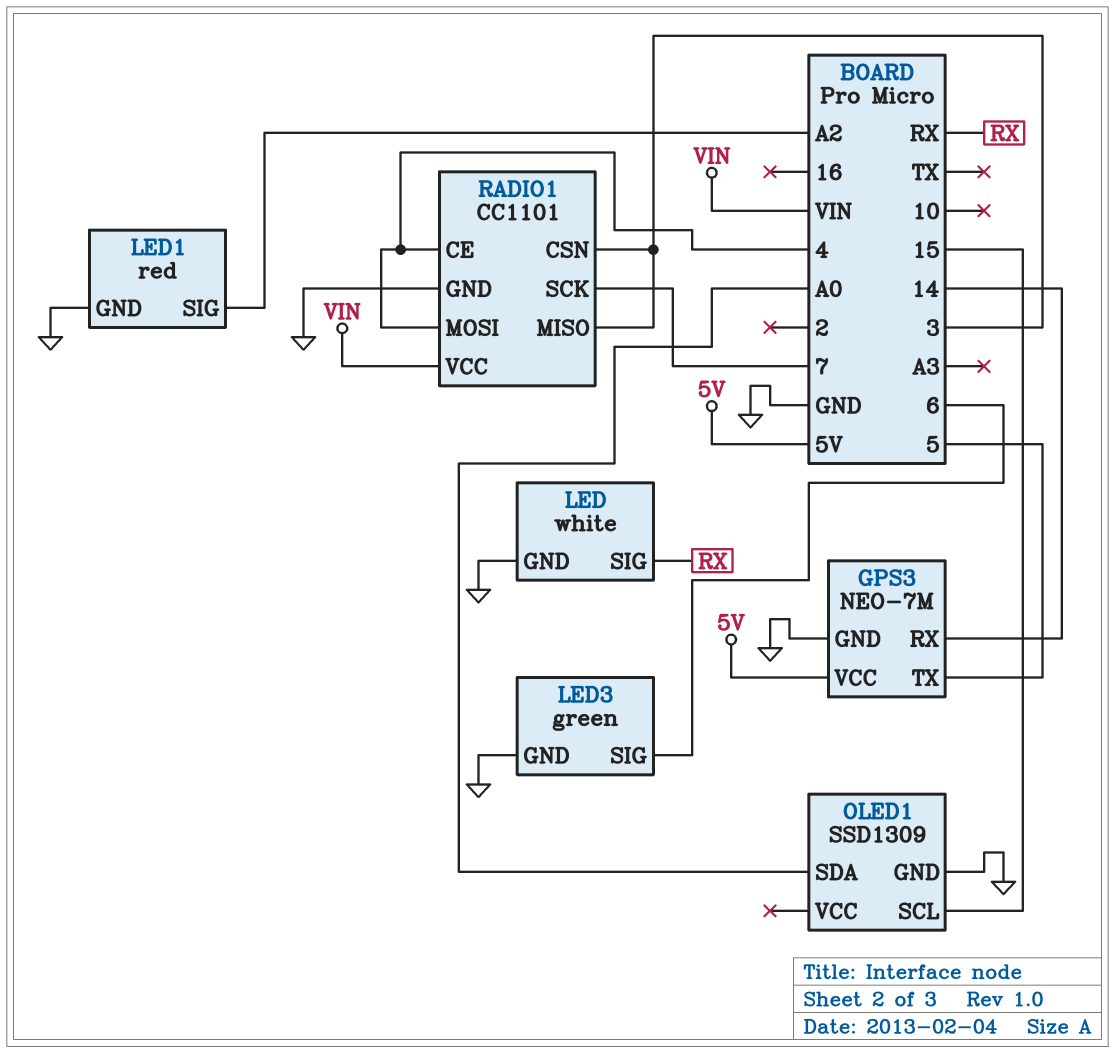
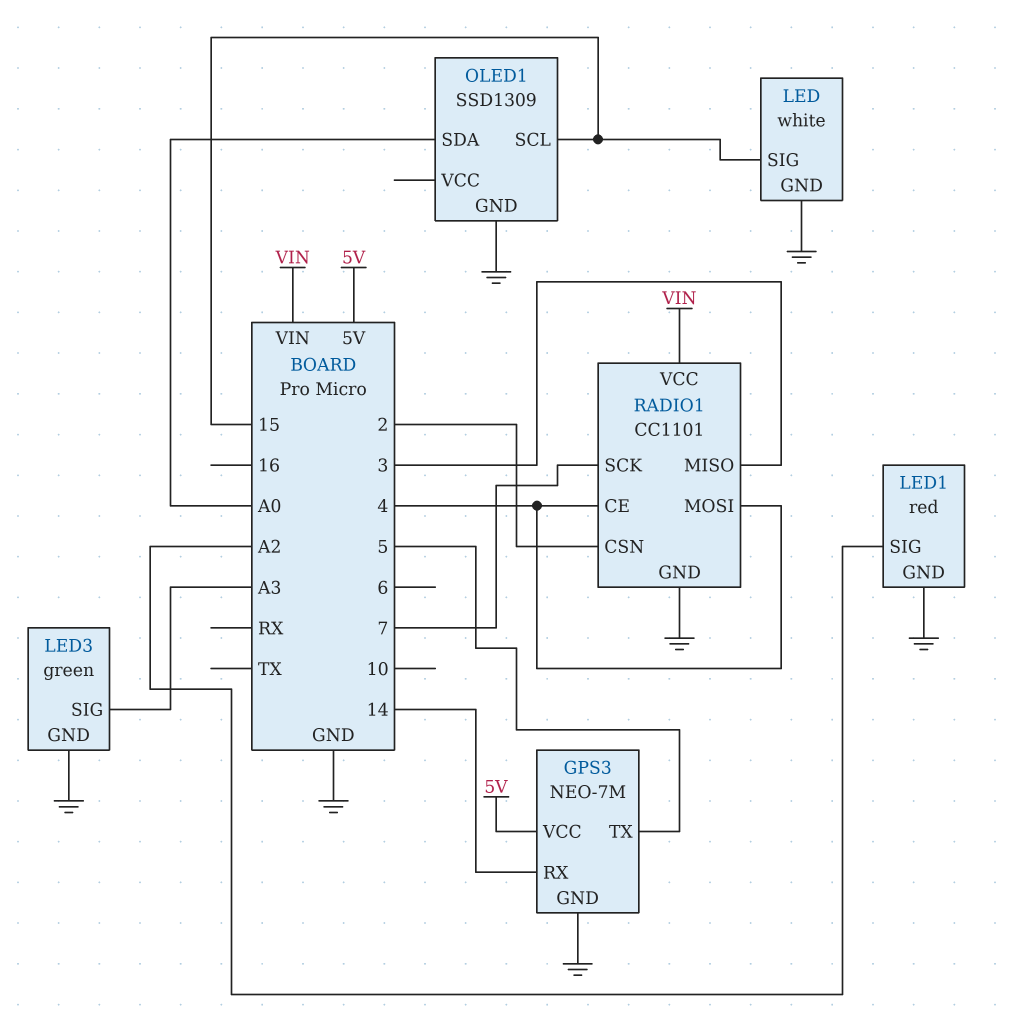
LED pin SIG: RX -> 15
LED3 pin SIG: 6 -> A3
RADIO1 pin CSN: 3 -> 2

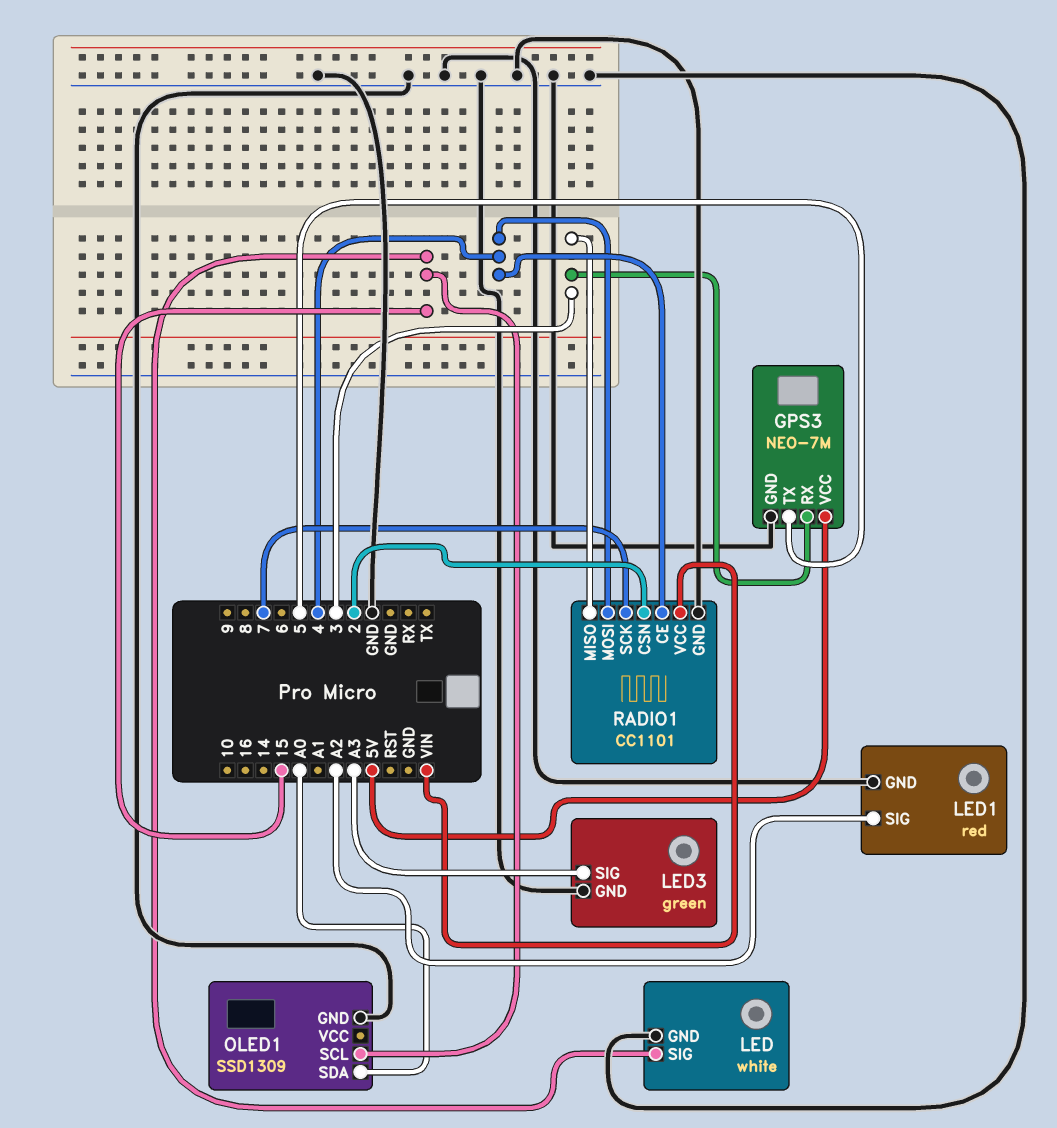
GPS3 pin RX: 14 -> 3

